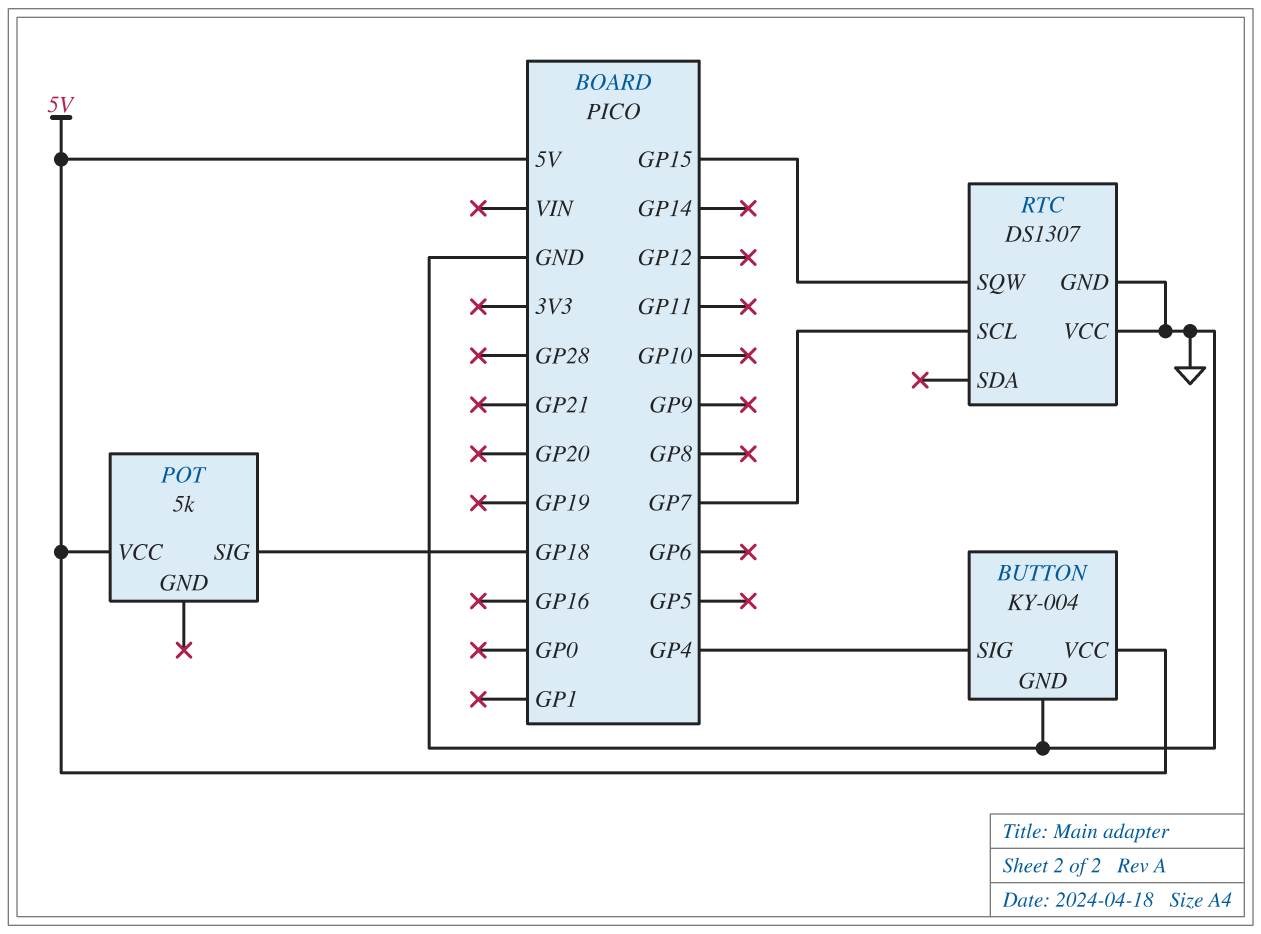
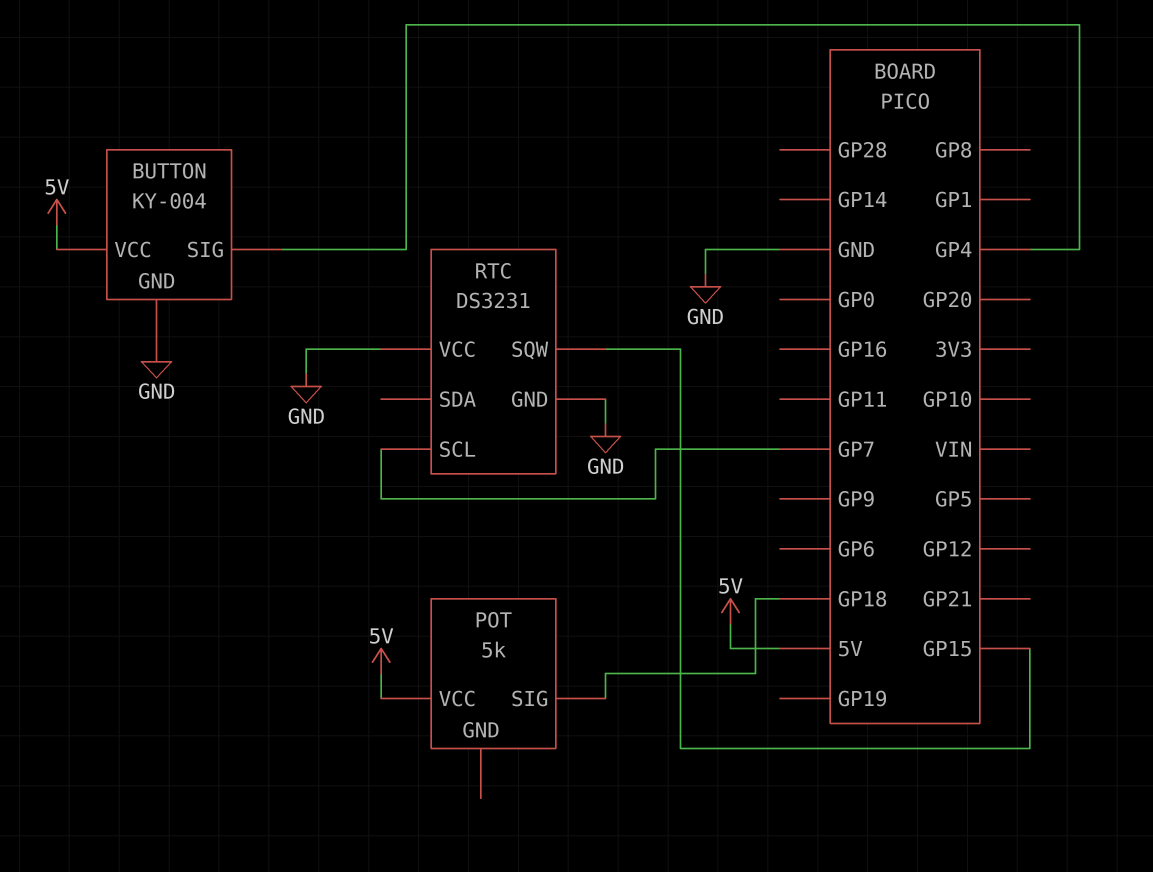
RTC: DS1307 -> DS3231

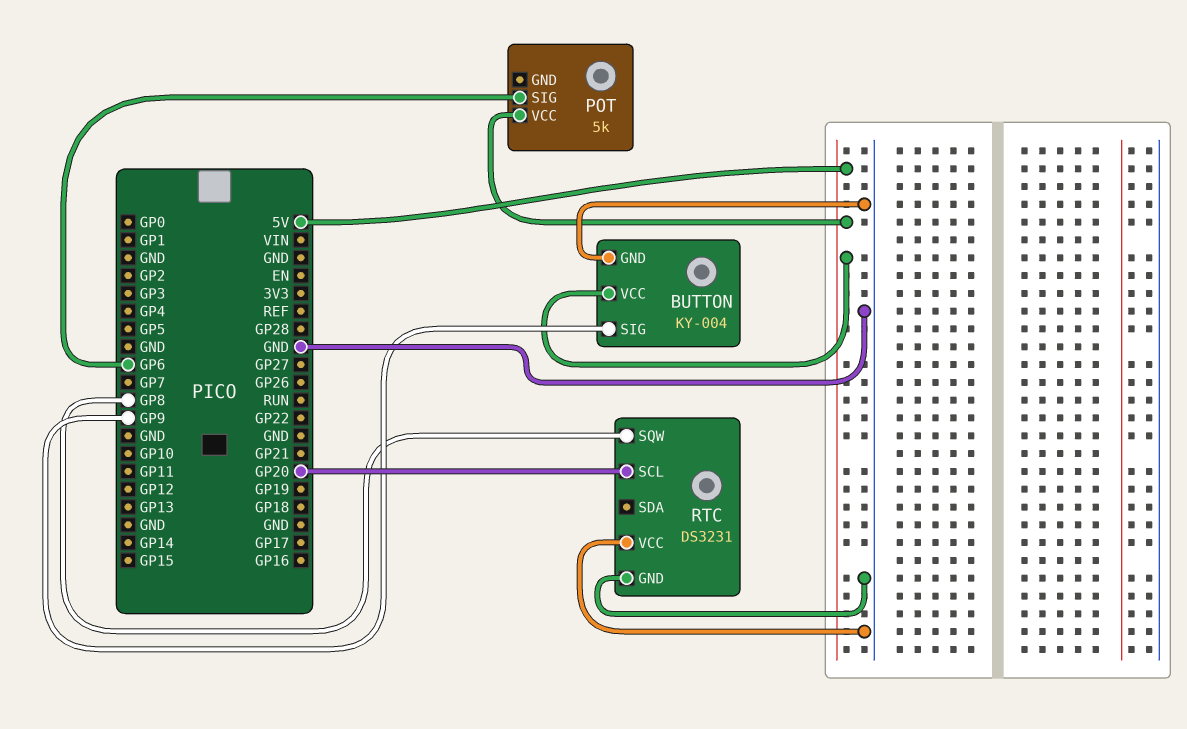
BUTTON pin SIG: GP4 -> GP9
POT pin SIG: GP18 -> GP6
RTC pin SCL: GP7 -> GP20
RTC pin SQW: GP15 -> GP8

